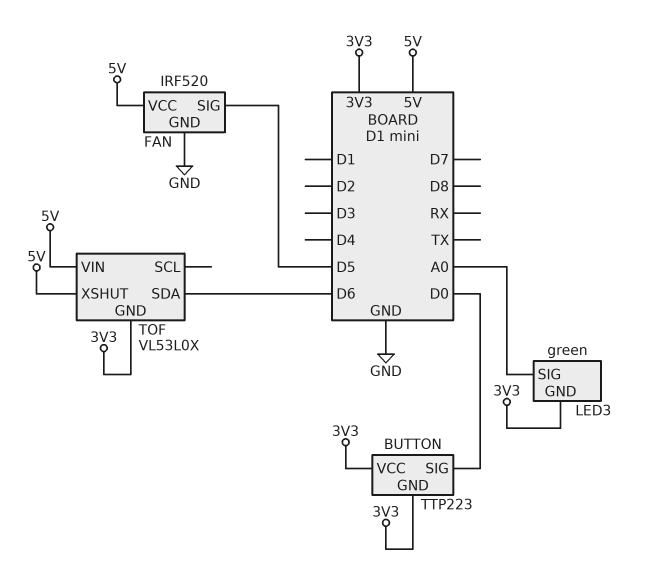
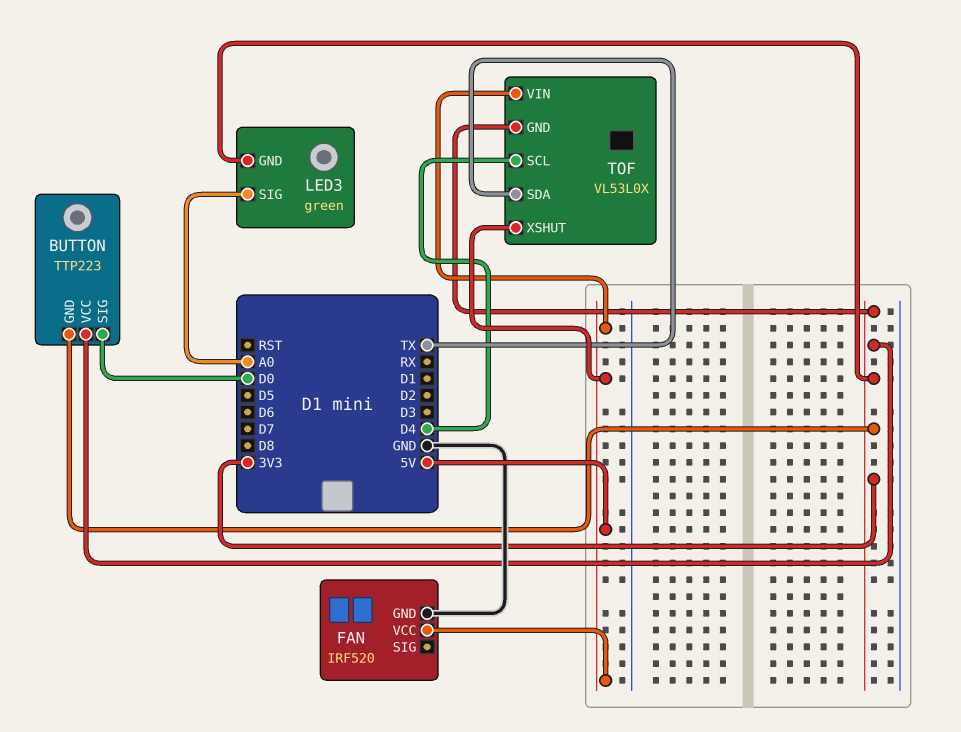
FAN pin SIG: D5 -> none
TOF pin SCL: none -> D4
TOF pin SDA: D6 -> TX

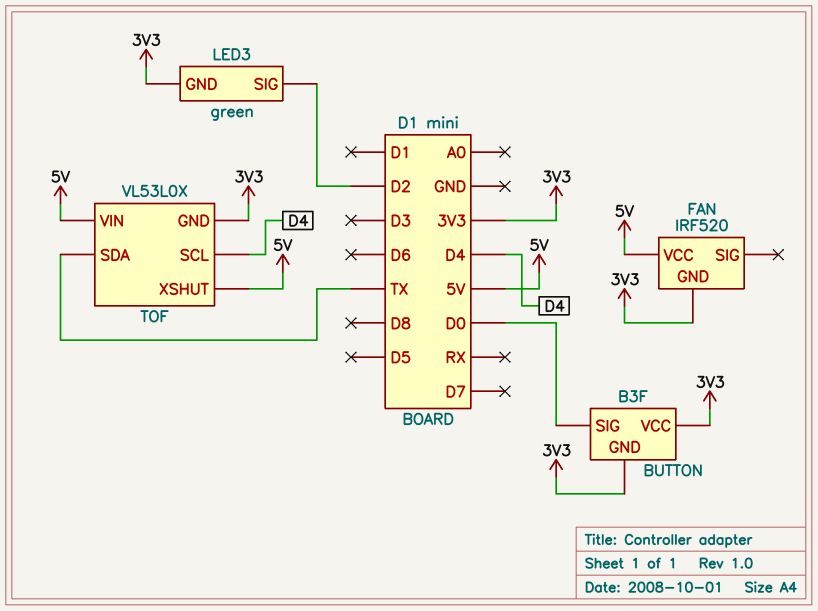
BUTTON: TTP223 -> B3F
FAN pin GND: GND -> 3V3
LED3 pin SIG: A0 -> D2

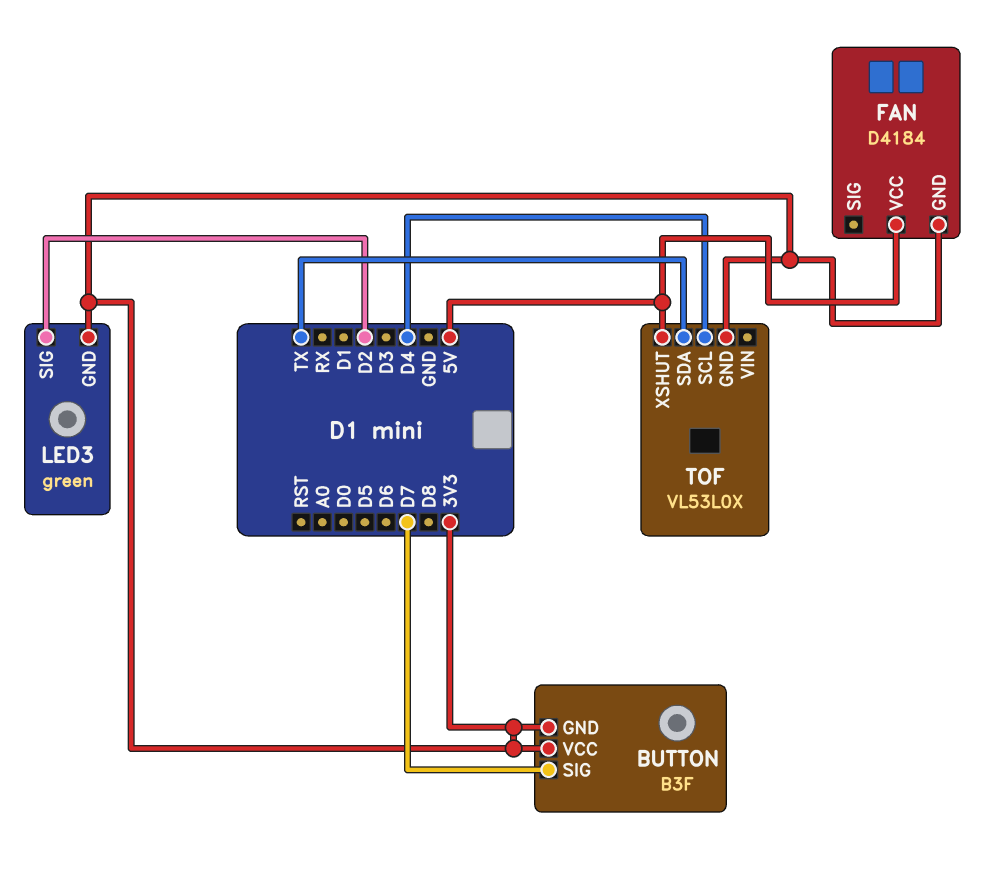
BUTTON pin SIG: D0 -> D7
FAN: IRF520 -> D4184
TOF pin VIN: 5V -> none

